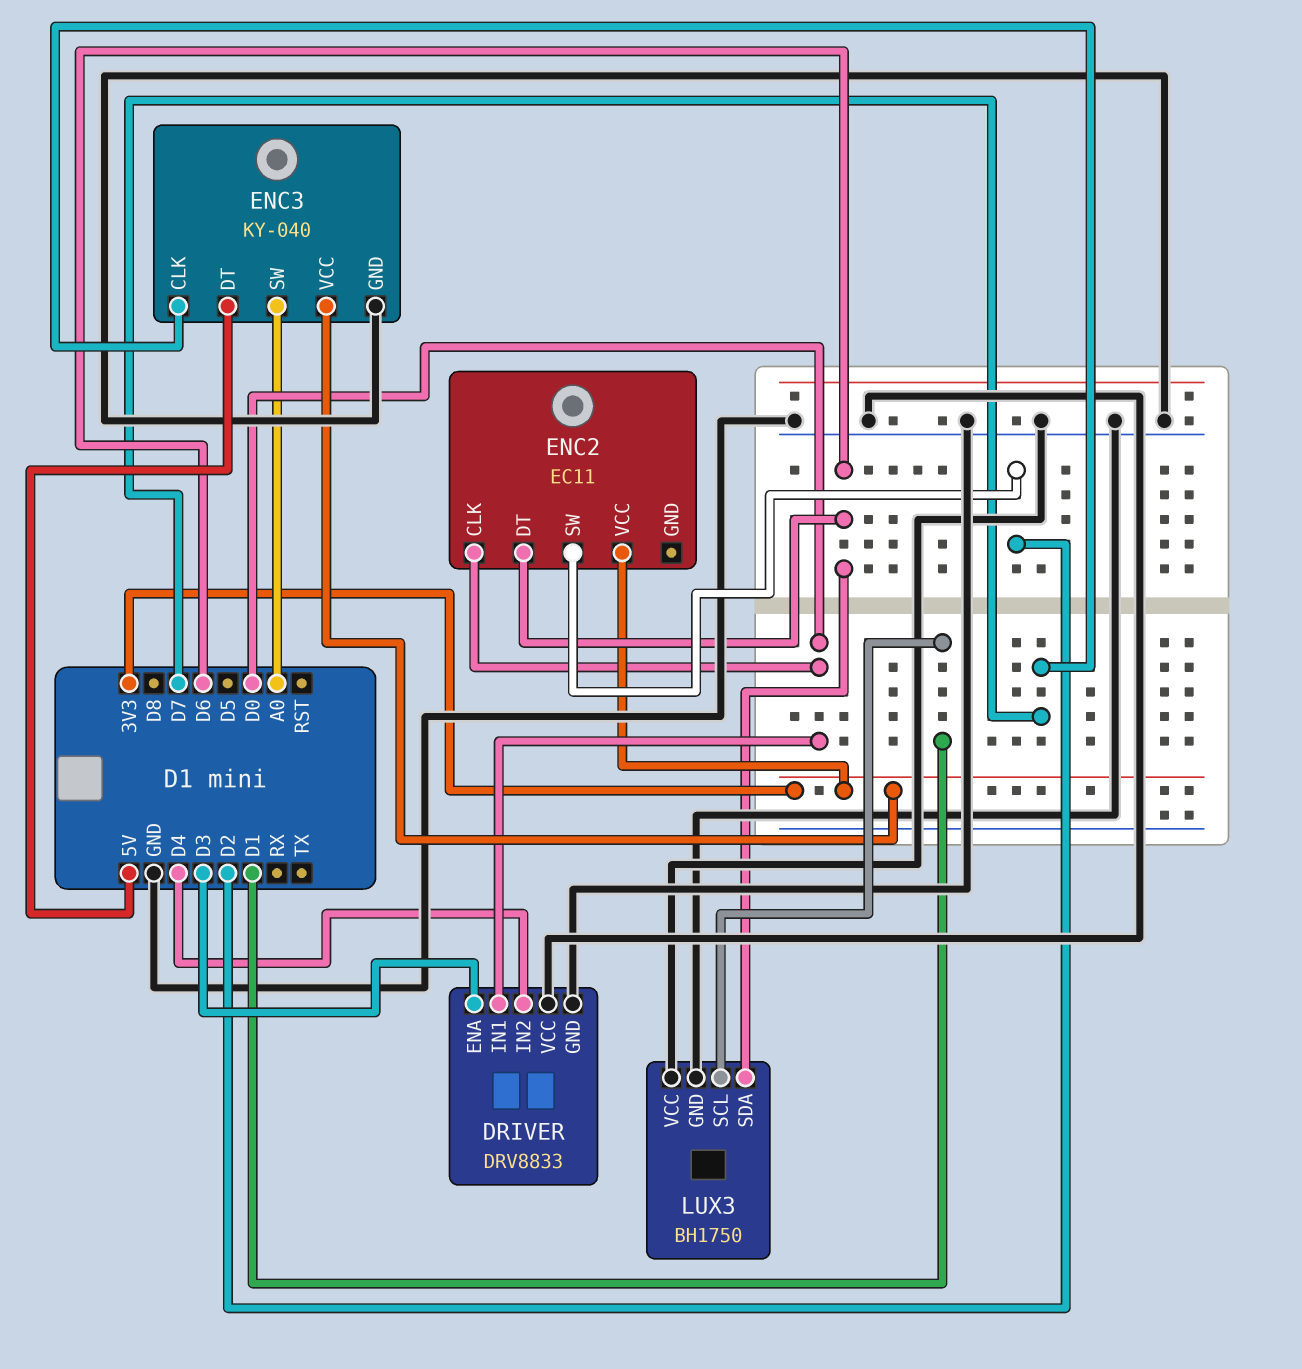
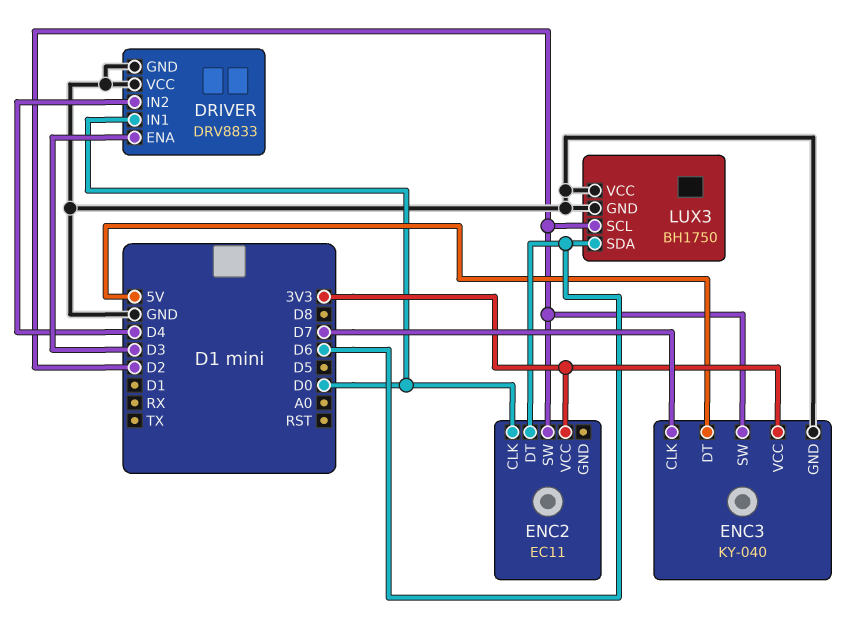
ENC3 pin SW: A0 -> D2
LUX3 pin SCL: D1 -> D2

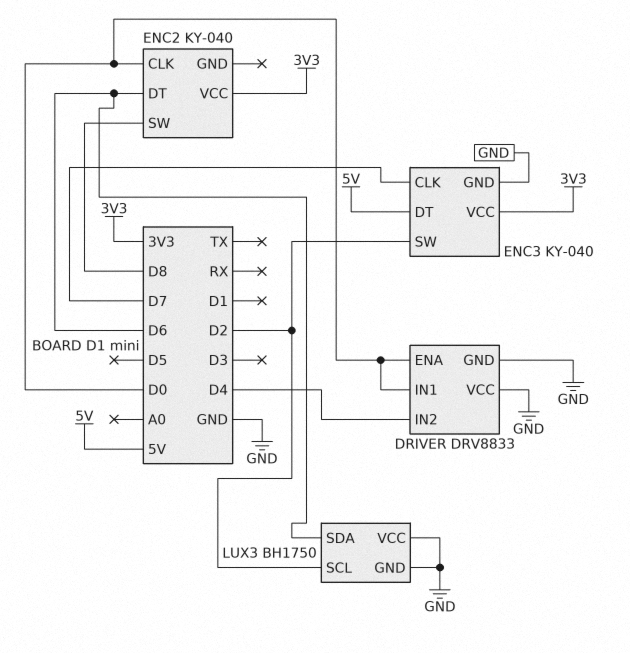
DRIVER pin ENA: D3 -> D0
ENC2: EC11 -> KY-040
ENC2 pin SW: D2 -> D8

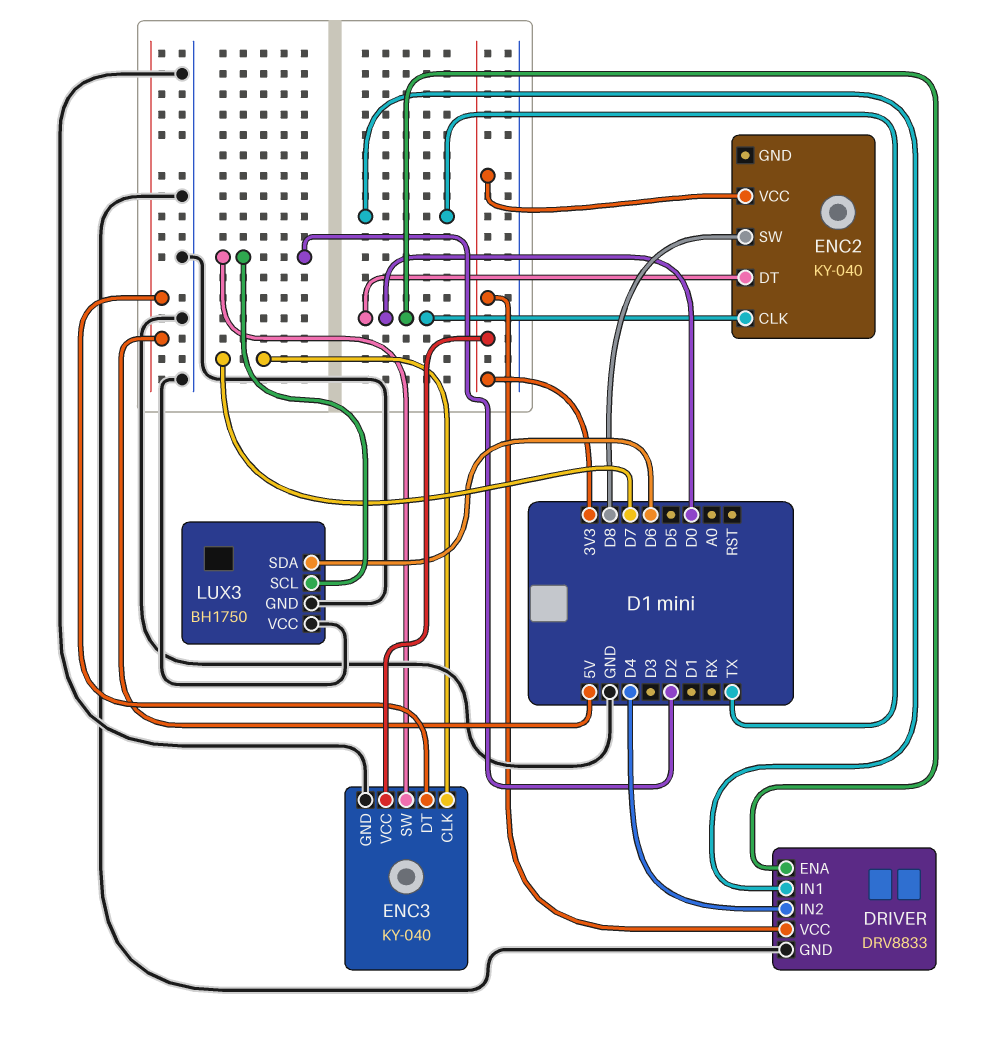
DRIVER pin IN1: D0 -> TX
DRIVER pin VCC: GND -> 3V3
ENC2 pin DT: D6 -> D0

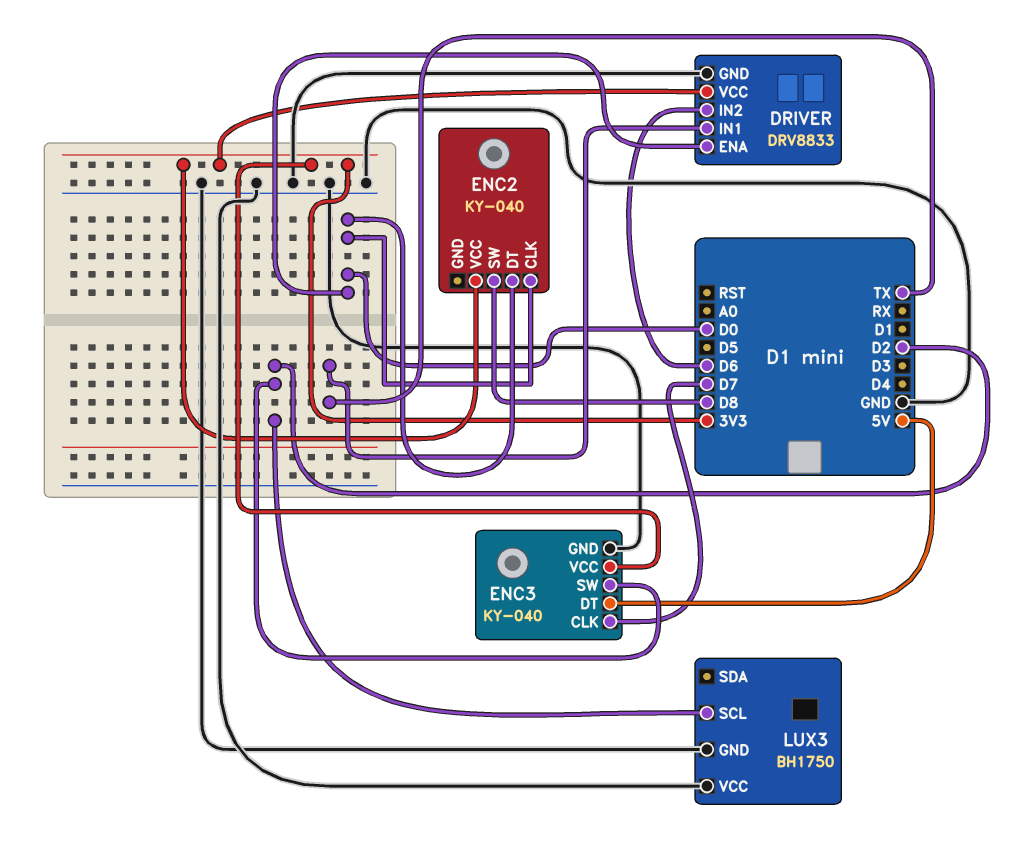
DRIVER pin IN2: D4 -> D6
LUX3 pin SDA: D6 -> none

